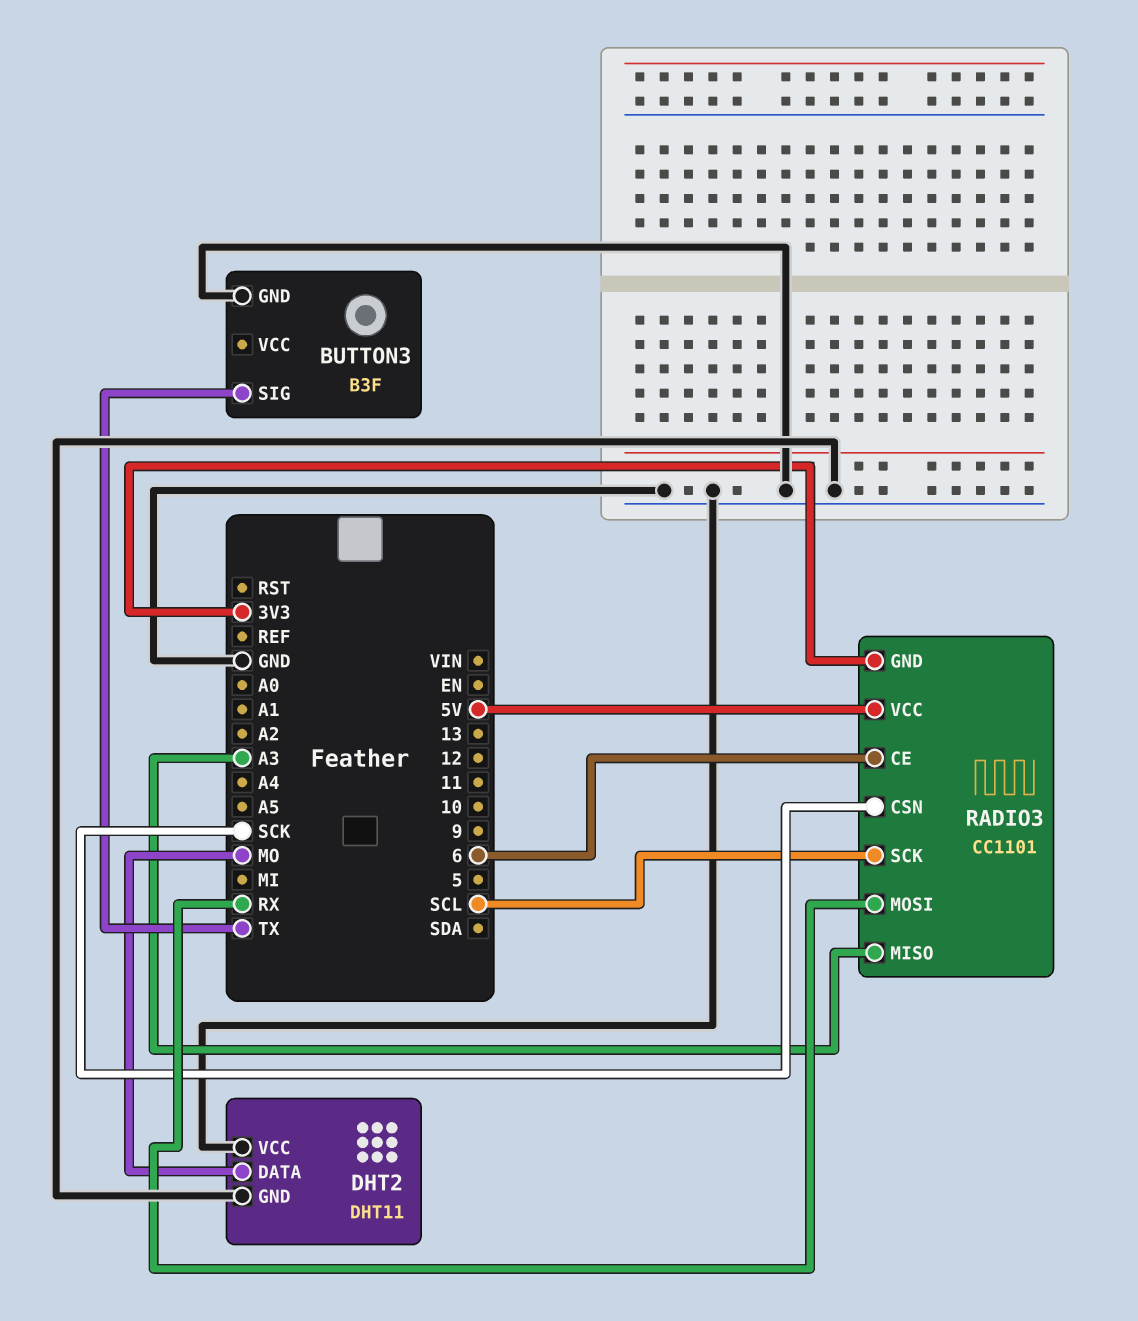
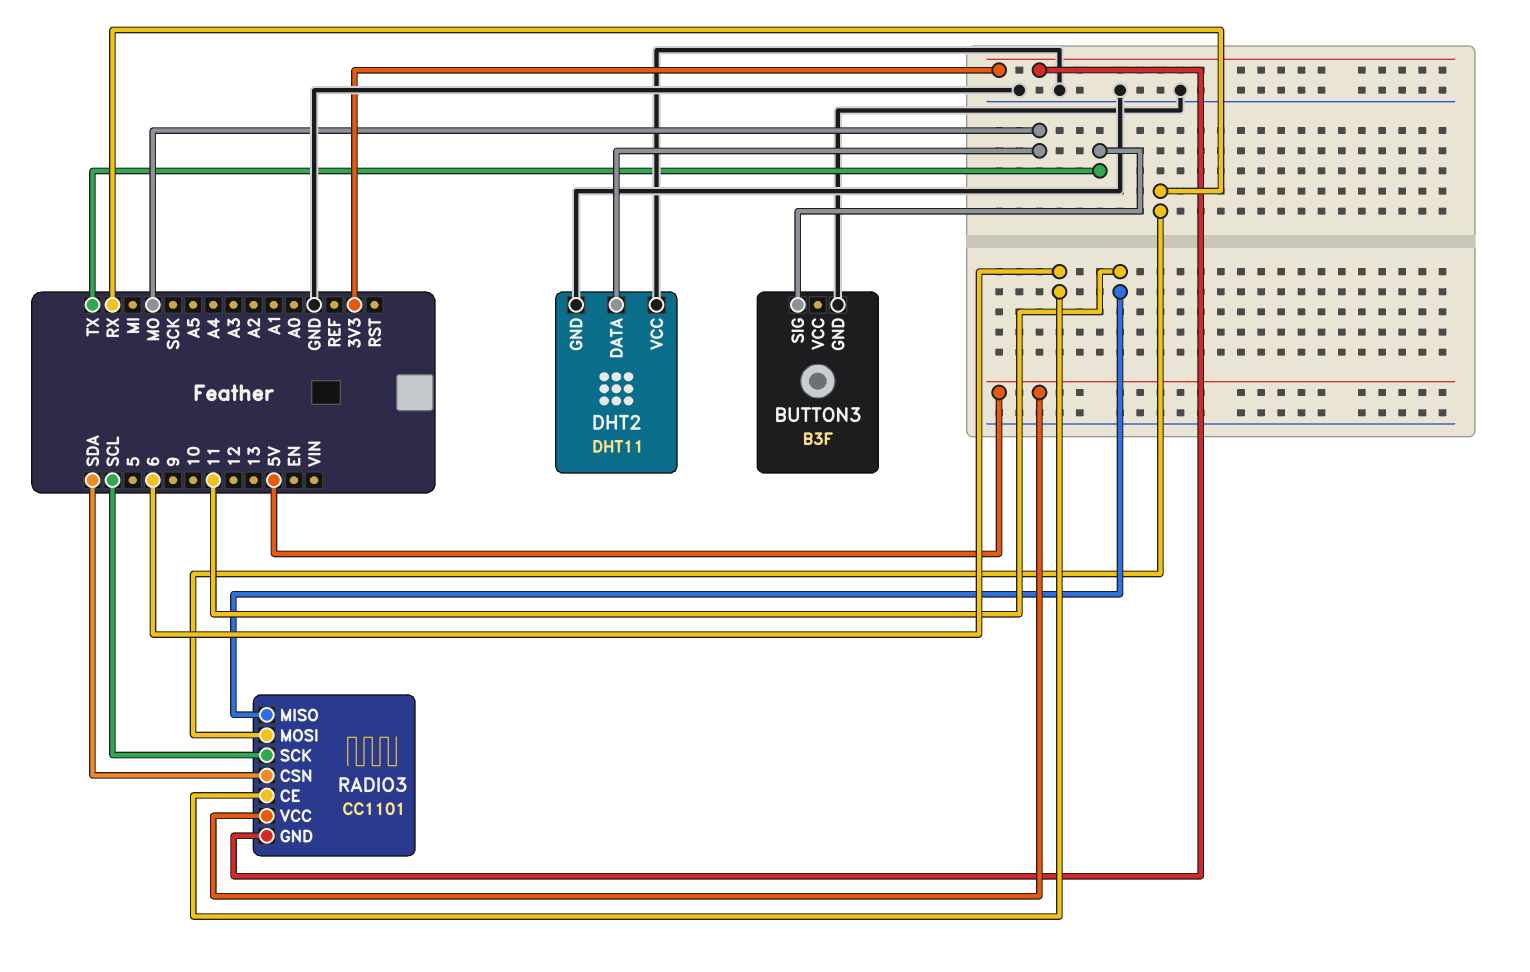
RADIO3 pin CSN: SCK -> SDA
RADIO3 pin MISO: A3 -> 11

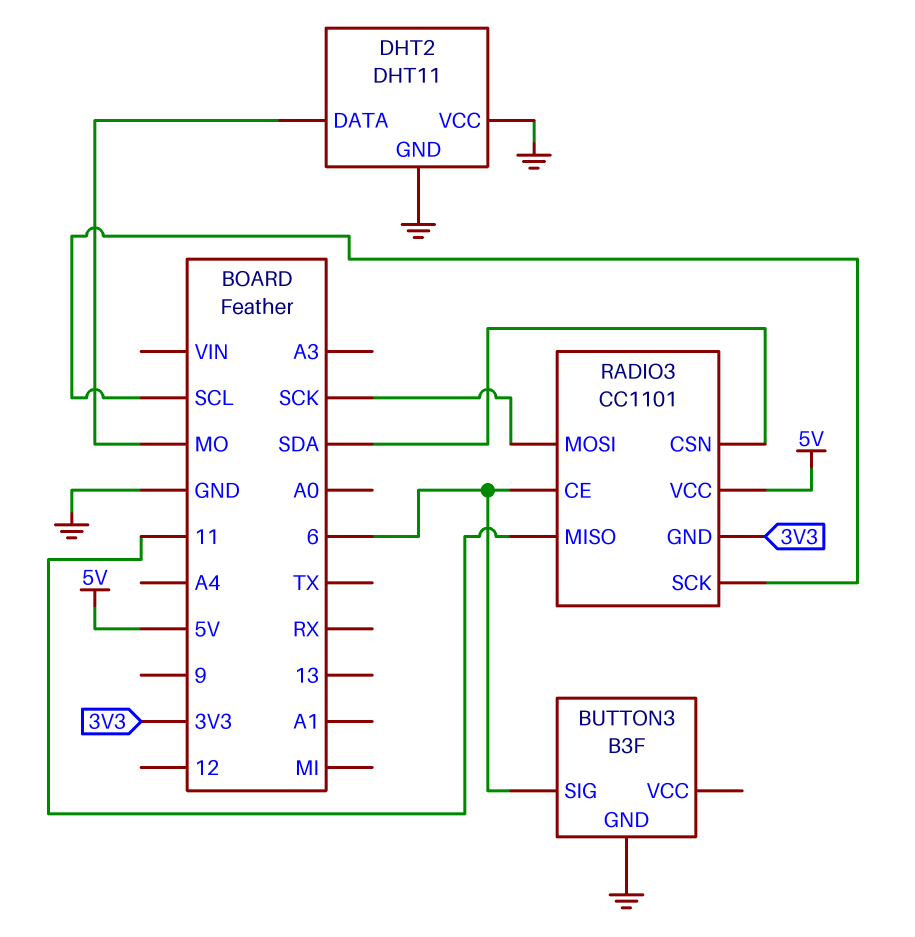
BUTTON3 pin SIG: TX -> 6
RADIO3 pin MOSI: RX -> SCK

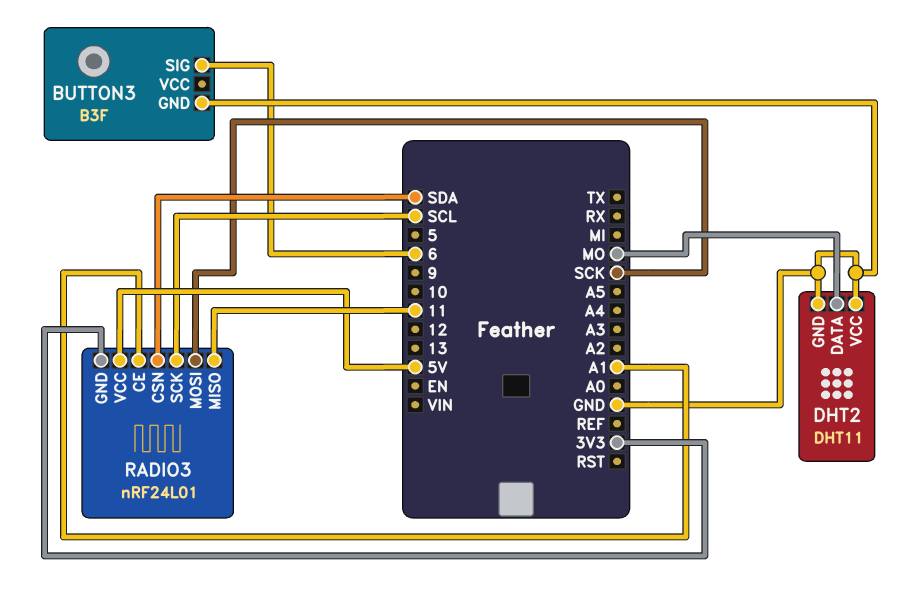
RADIO3: CC1101 -> nRF24L01
RADIO3 pin CE: 6 -> A1

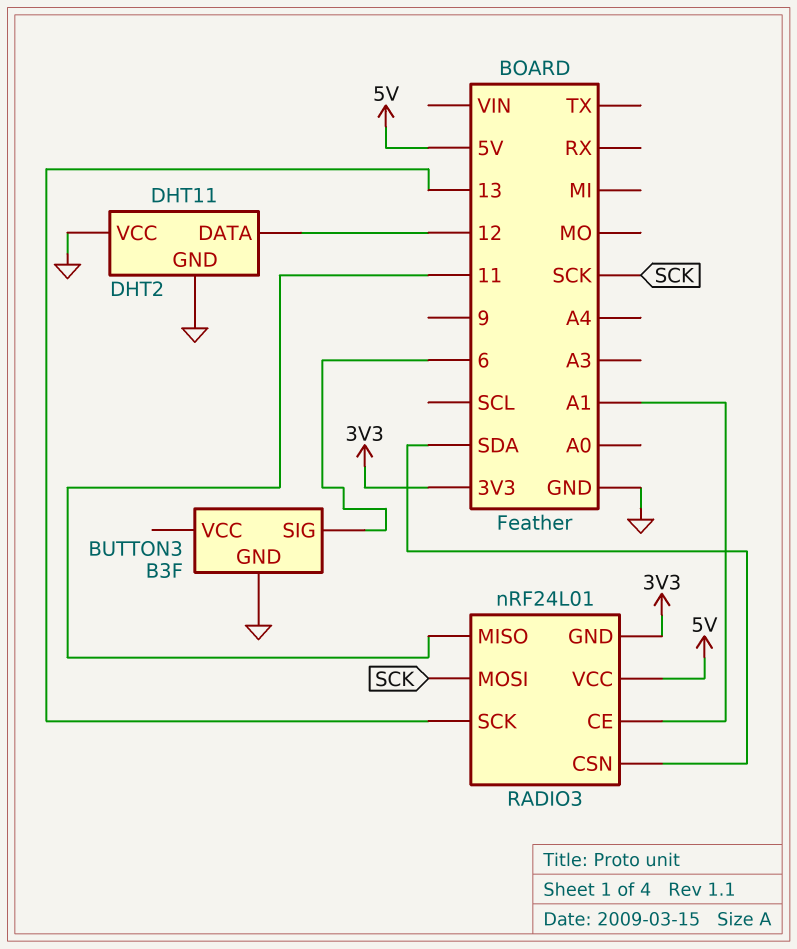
DHT2 pin DATA: MO -> 12
RADIO3 pin SCK: SCL -> 13

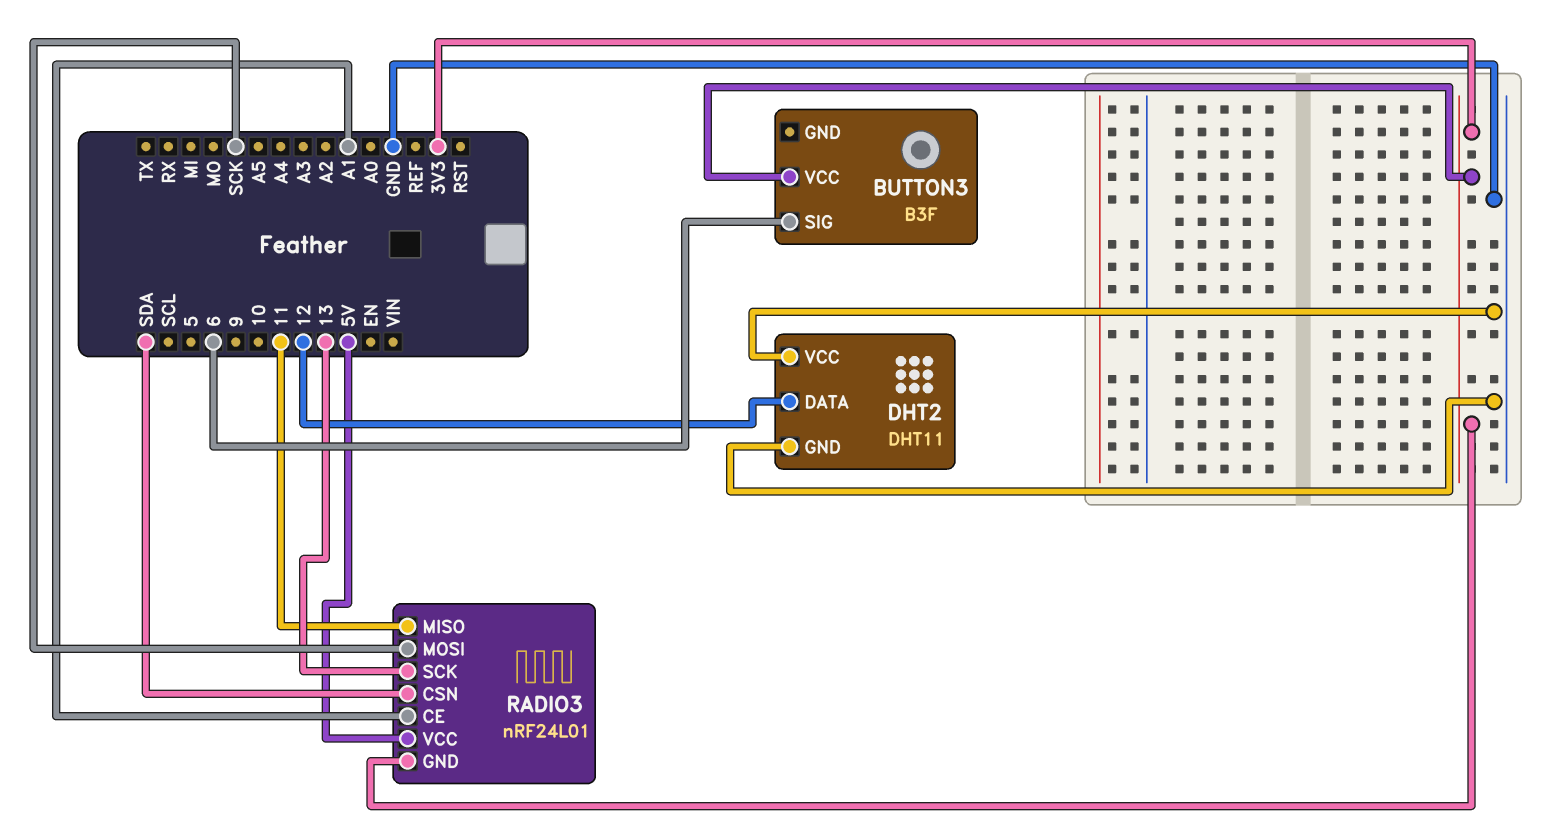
BUTTON3 pin GND: GND -> none
BUTTON3 pin VCC: none -> 3V3

